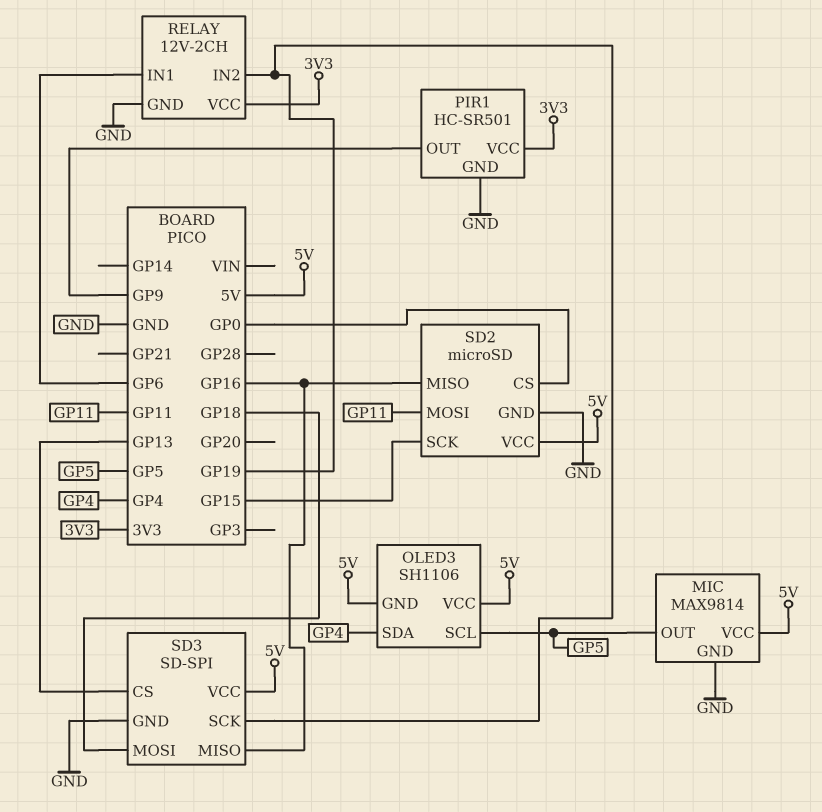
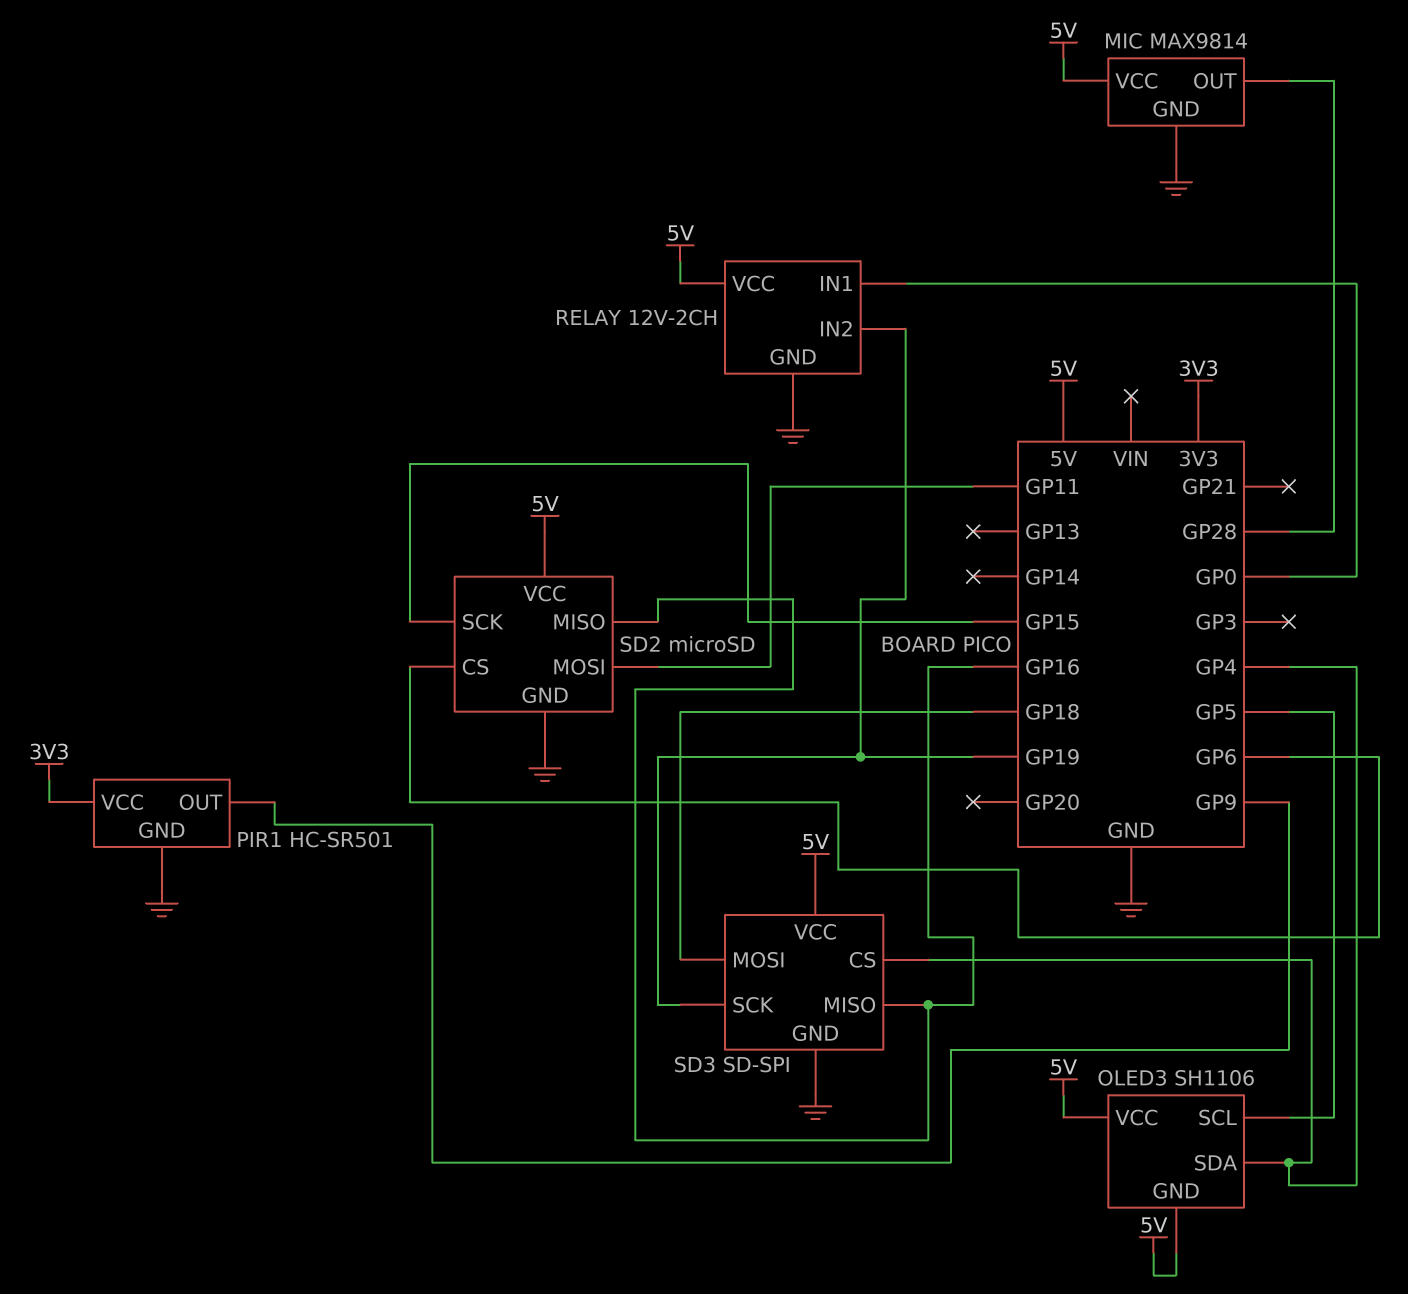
MIC pin OUT: GP5 -> GP28
RELAY pin IN1: GP6 -> GP0
RELAY pin VCC: 3V3 -> 5V
SD2 pin CS: GP0 -> GP6
SD3 pin CS: GP13 -> GP4

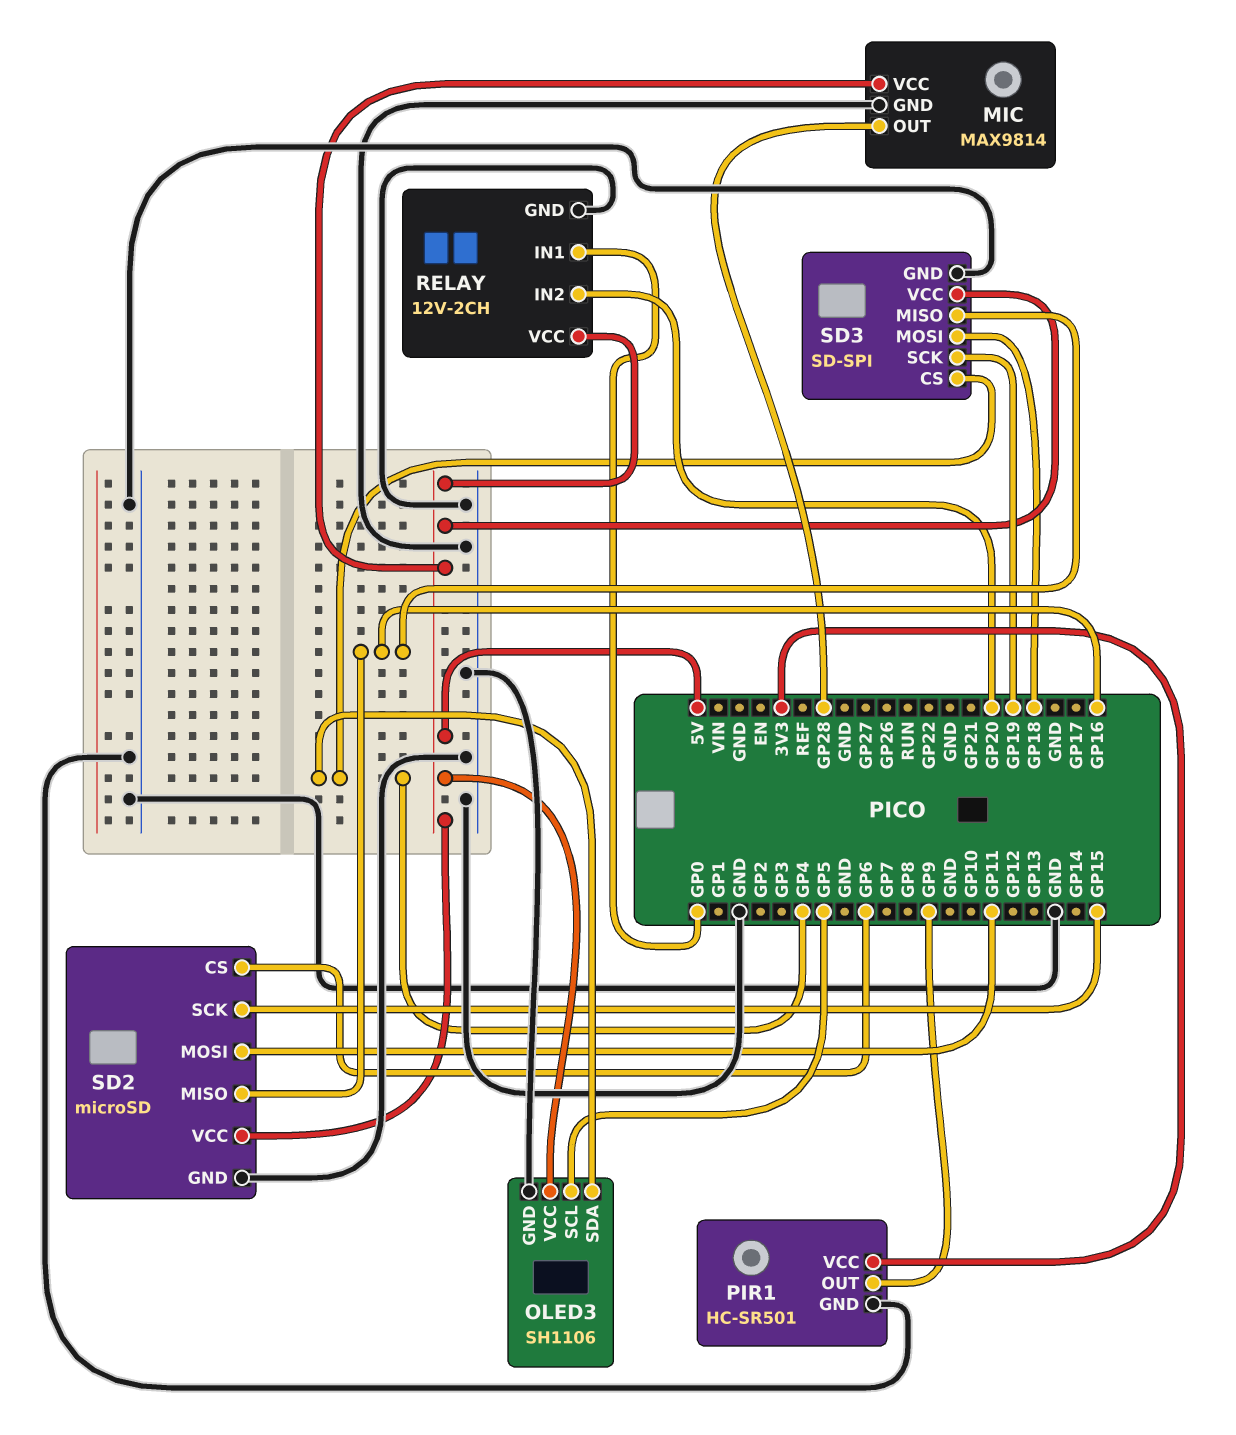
OLED3 pin GND: 5V -> GND
RELAY pin IN2: GP19 -> GP20

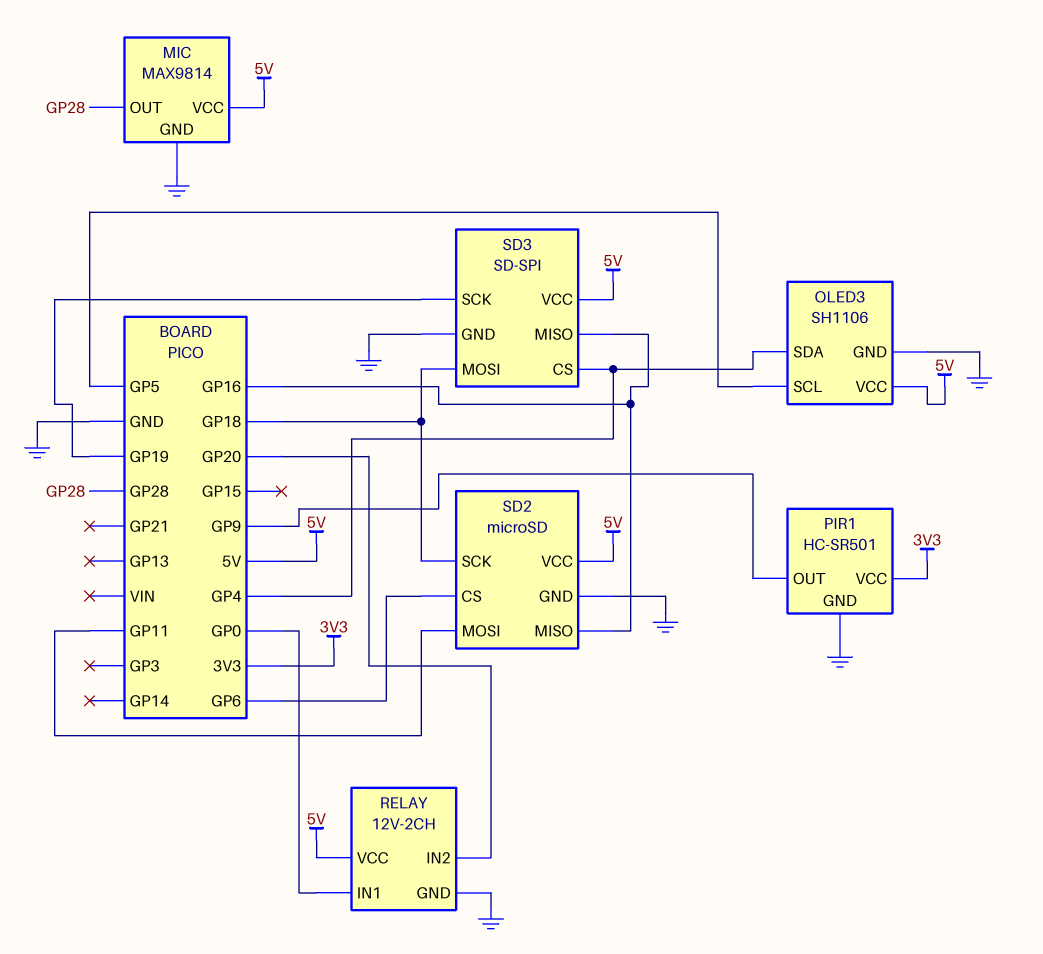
SD2 pin SCK: GP15 -> GP18

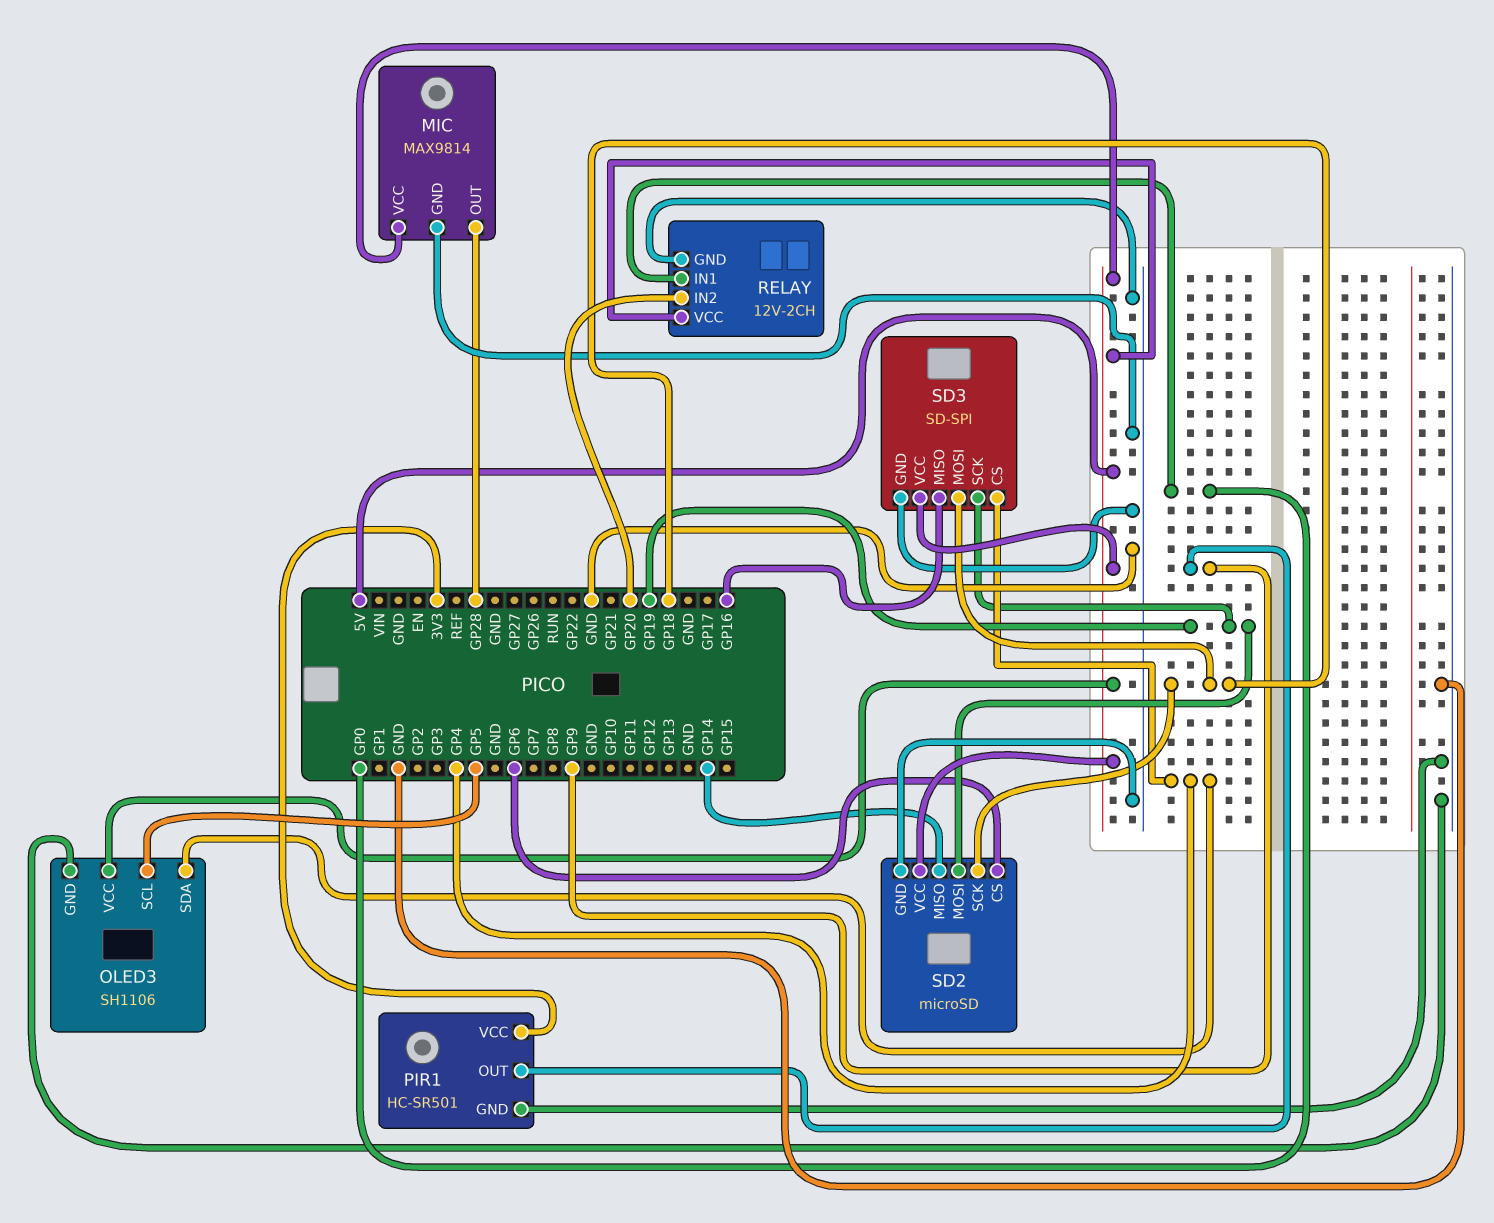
SD2 pin MISO: GP16 -> GP14
SD2 pin MOSI: GP11 -> GP19

